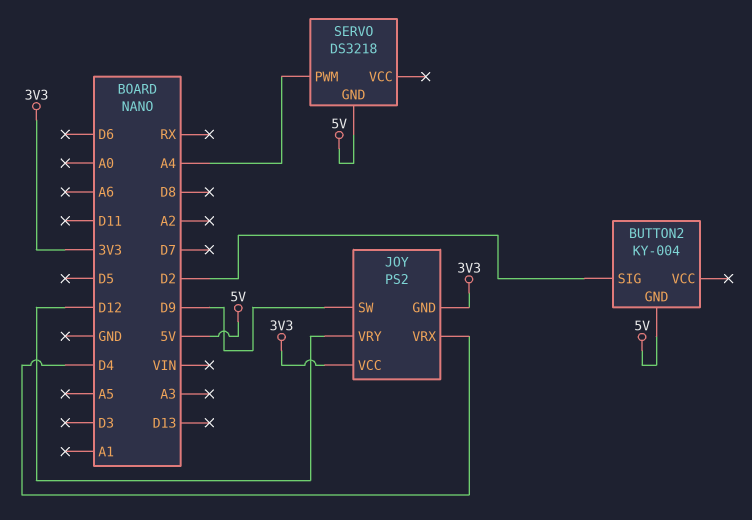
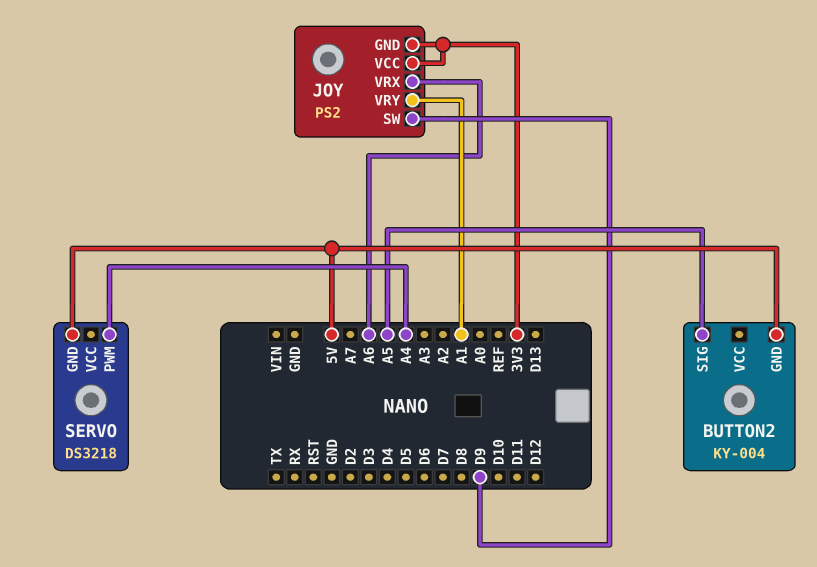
BUTTON2 pin SIG: D2 -> A5
JOY pin VRX: D4 -> A6
JOY pin VRY: D12 -> A1

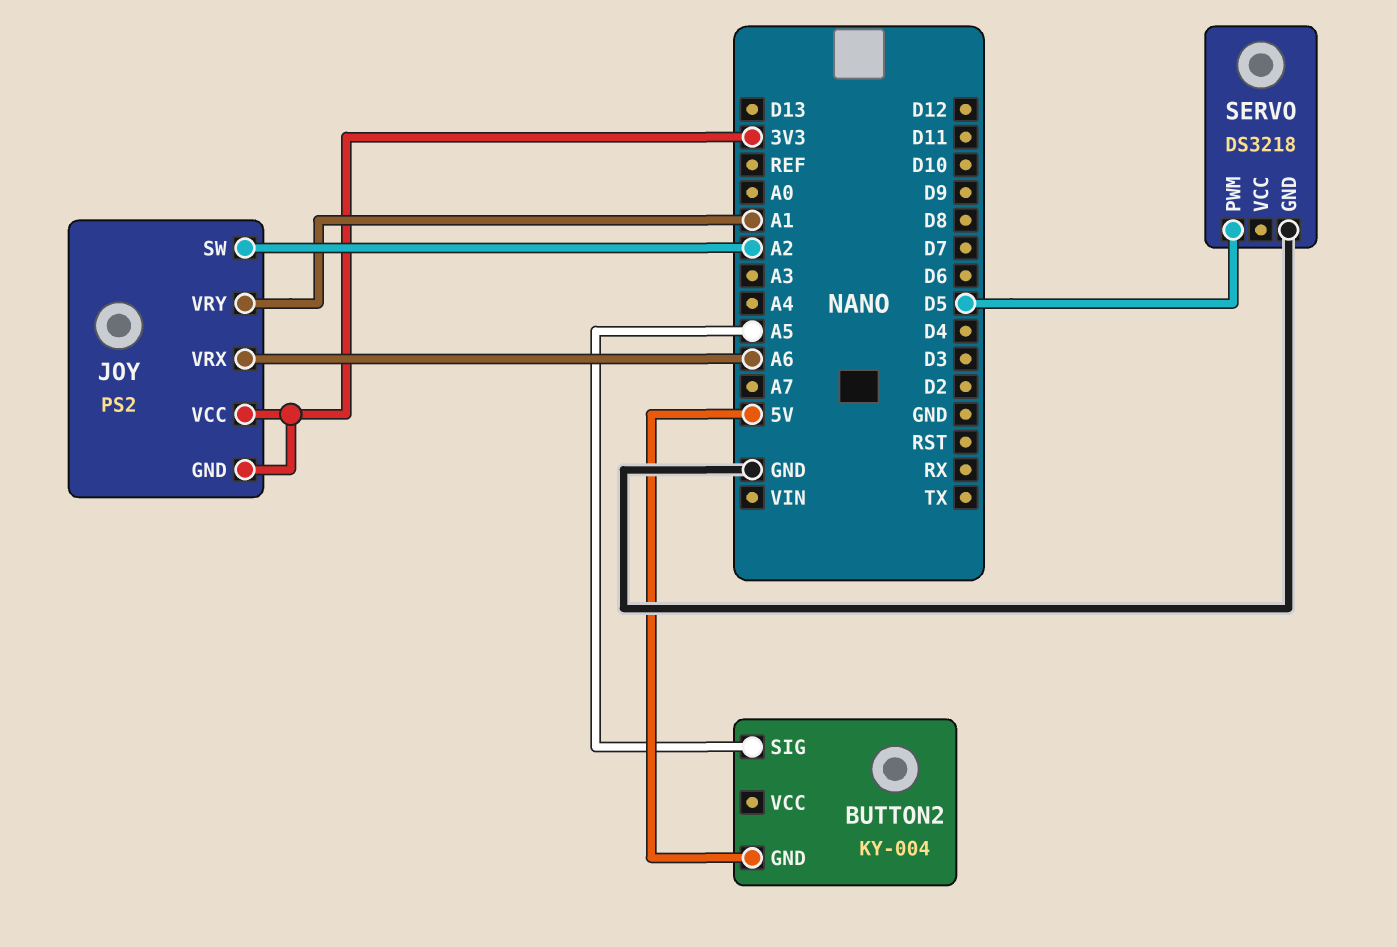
JOY pin SW: D9 -> A2
SERVO pin GND: 5V -> GND
SERVO pin PWM: A4 -> D5

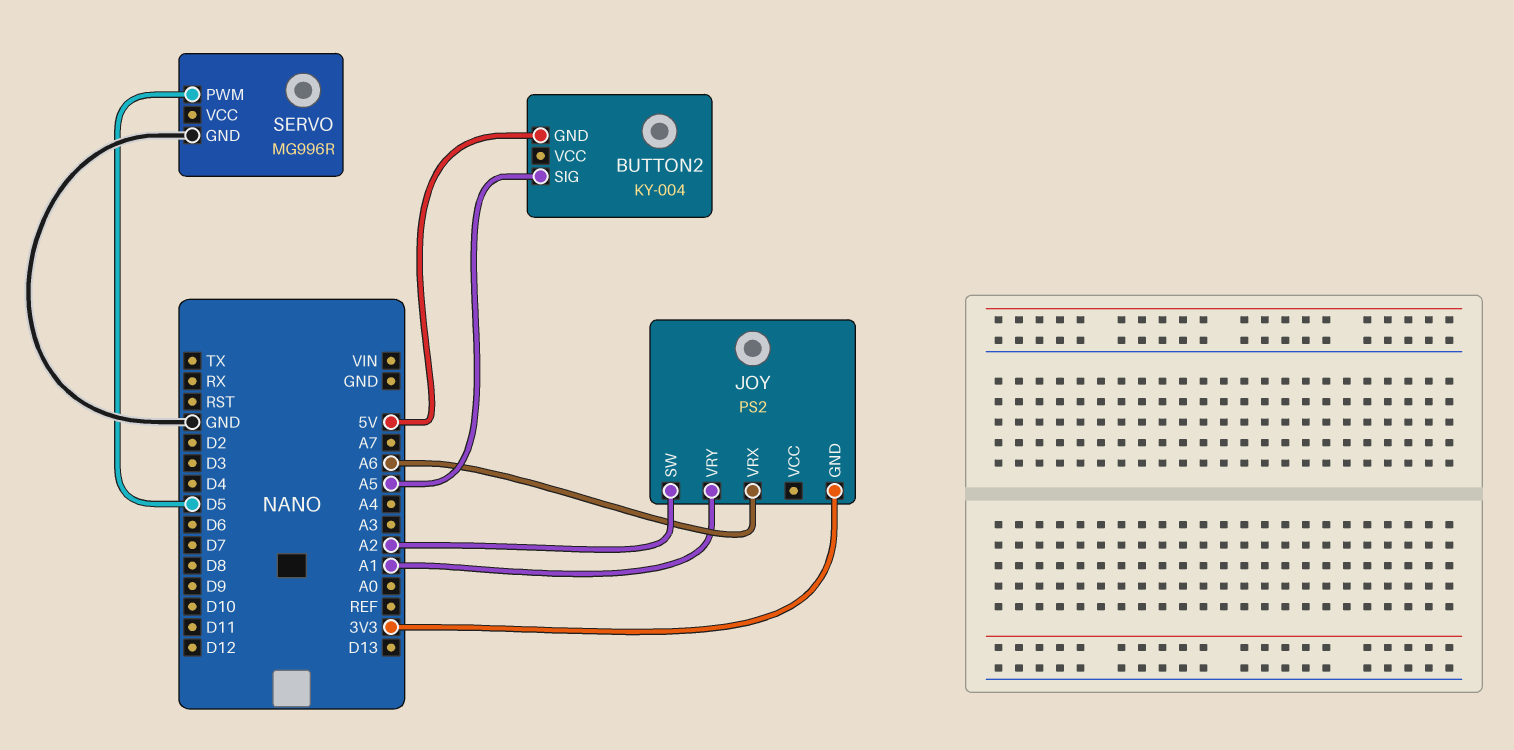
JOY pin VCC: 3V3 -> none
SERVO: DS3218 -> MG996R

